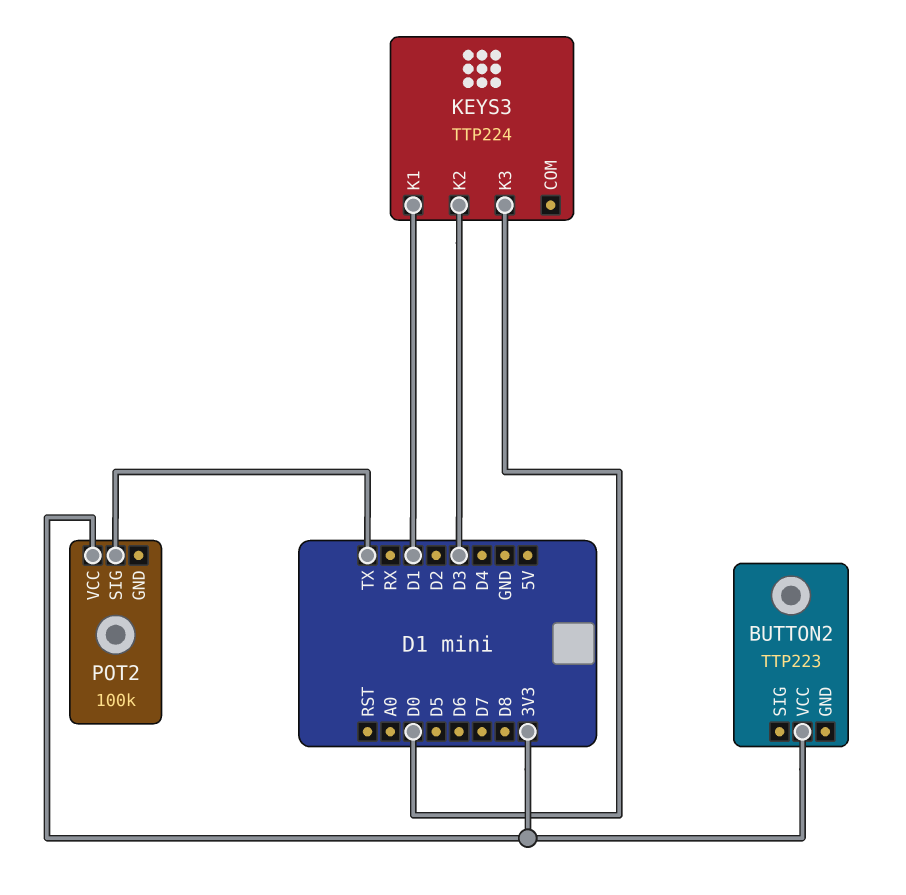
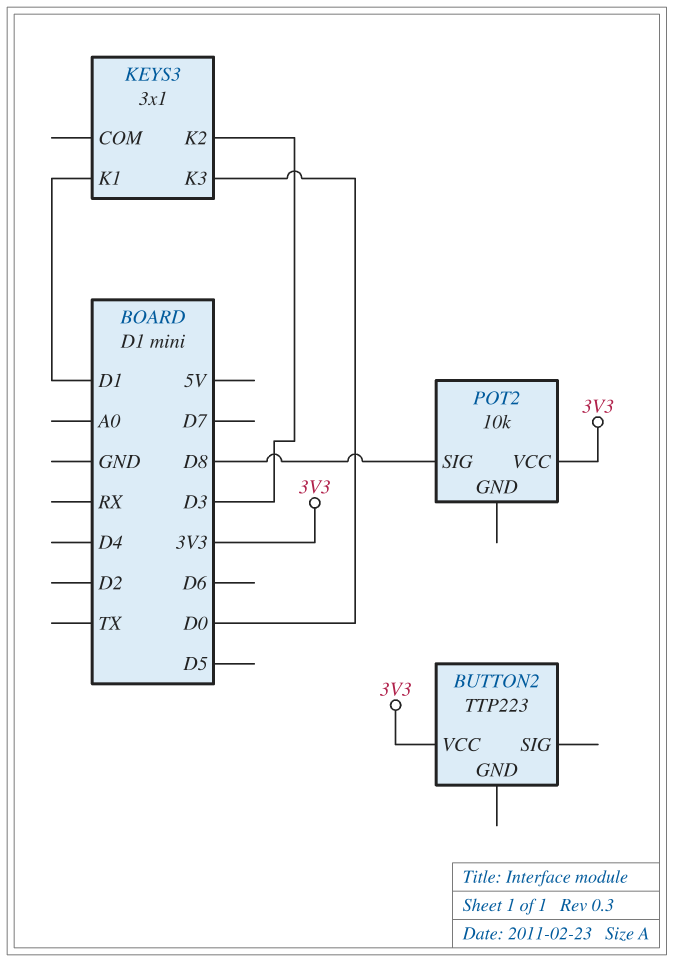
KEYS3: TTP224 -> 3x1
POT2: 100k -> 10k
POT2 pin SIG: TX -> D8

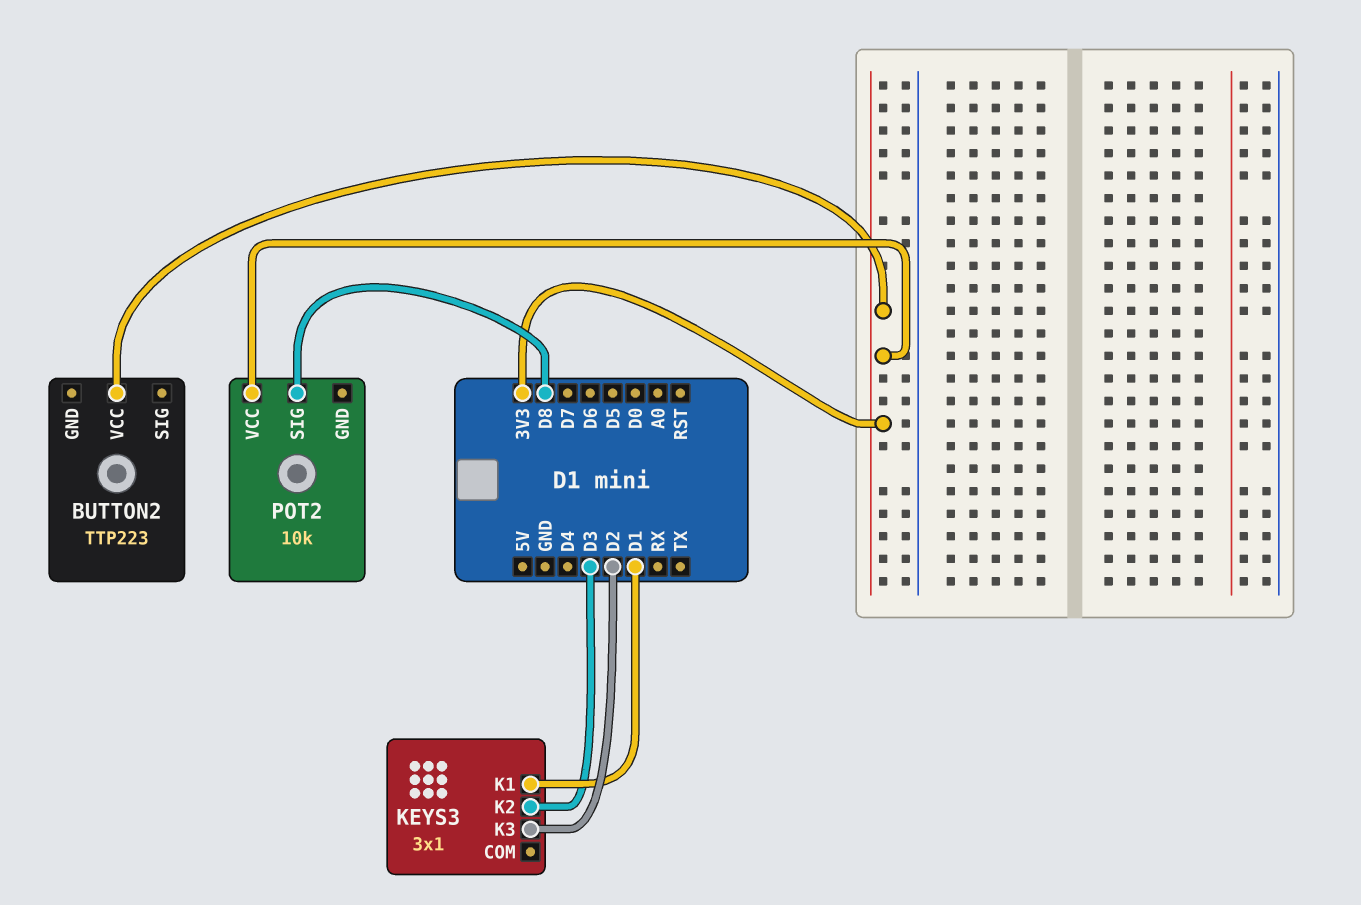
KEYS3 pin K3: D0 -> D2

